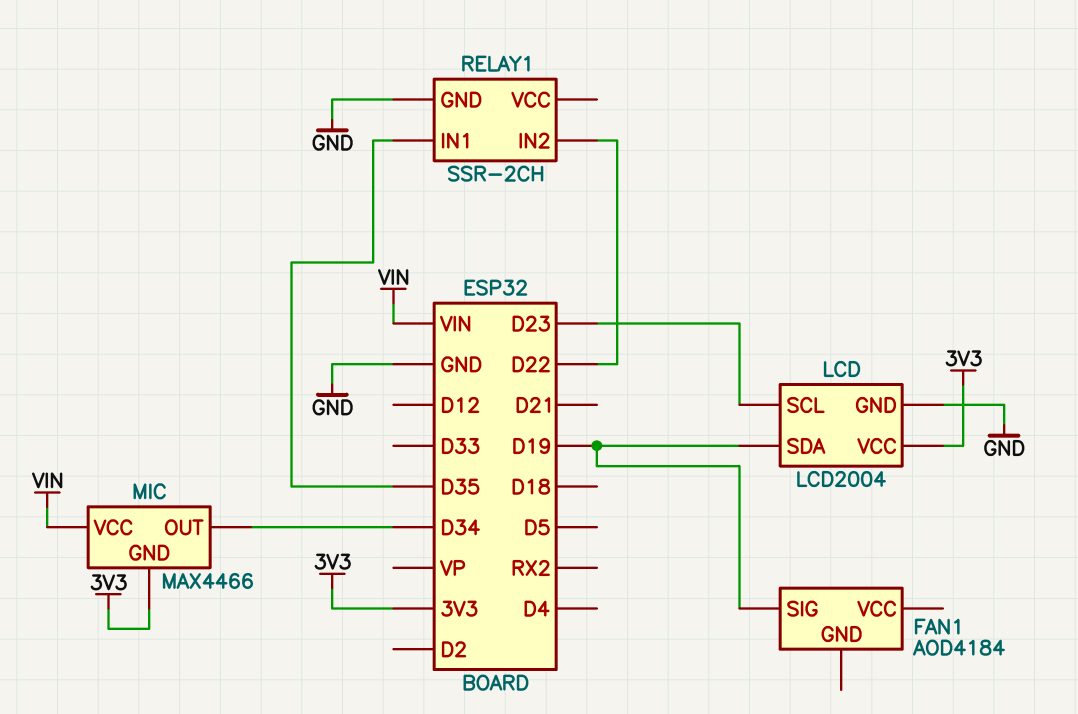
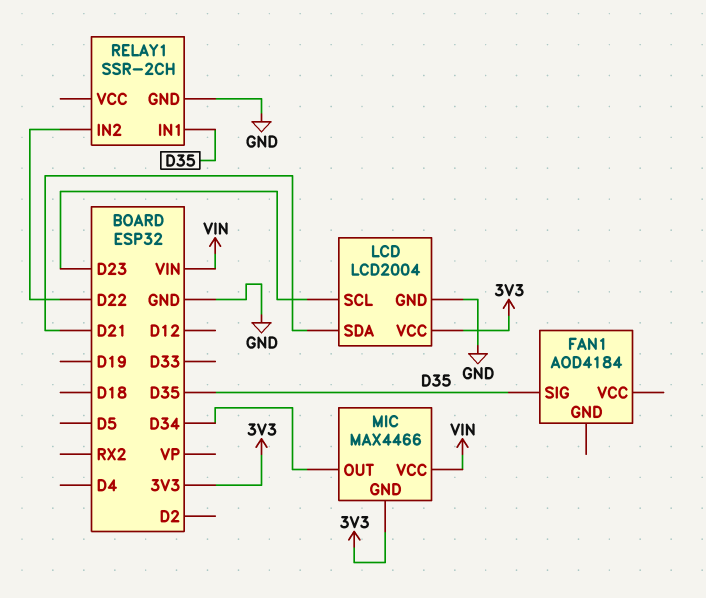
FAN1 pin SIG: D19 -> D35
LCD pin SDA: D19 -> D21

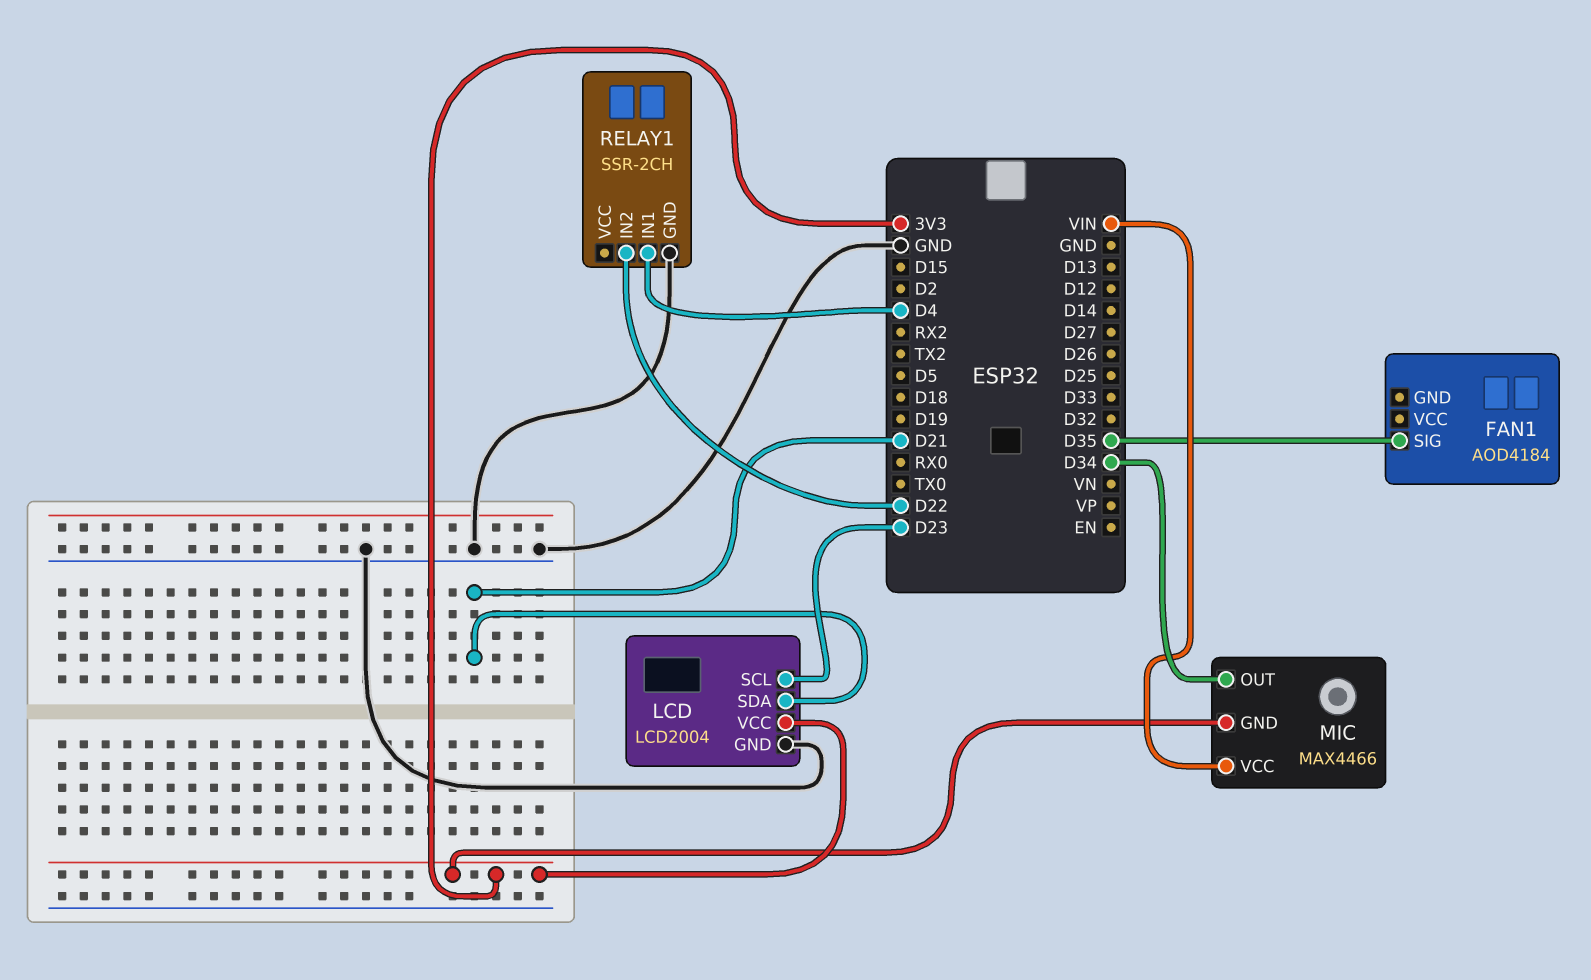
RELAY1 pin IN1: D35 -> D4

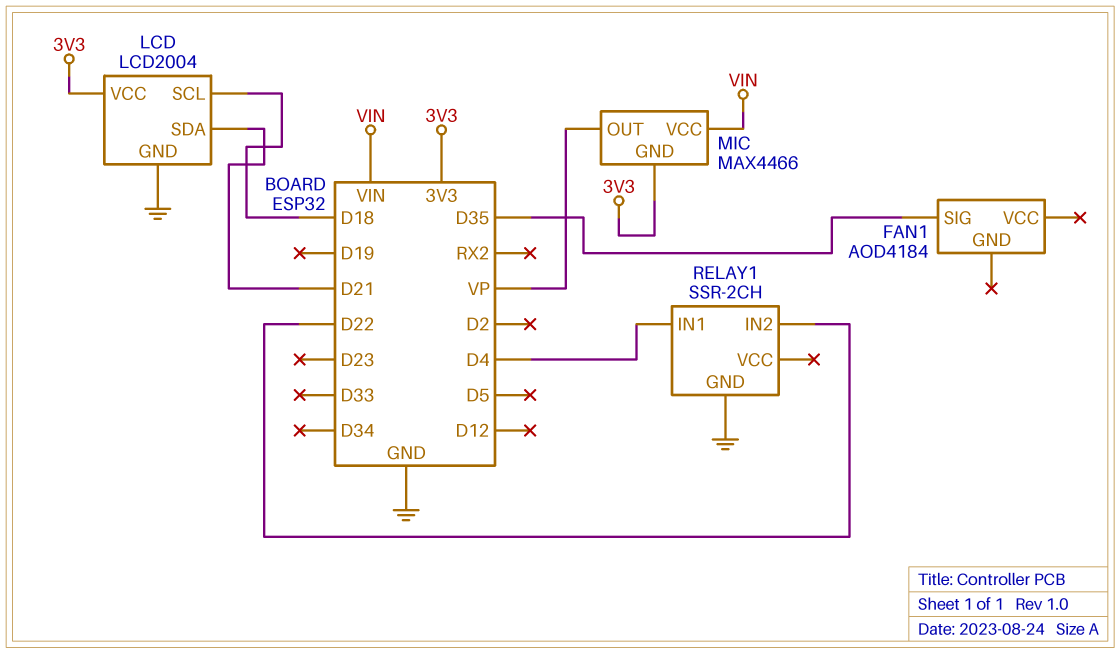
LCD pin SCL: D23 -> D18
MIC pin OUT: D34 -> VP

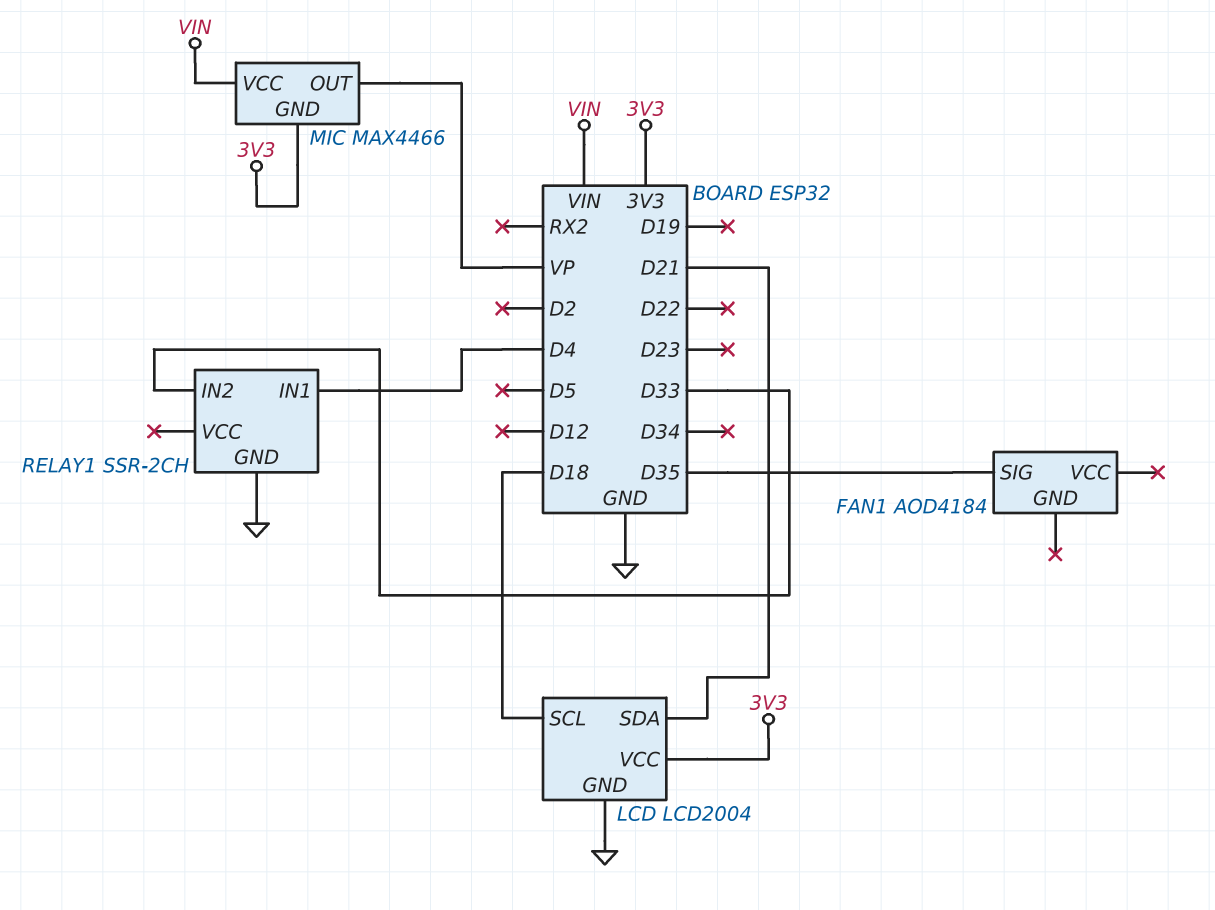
RELAY1 pin IN2: D22 -> D33

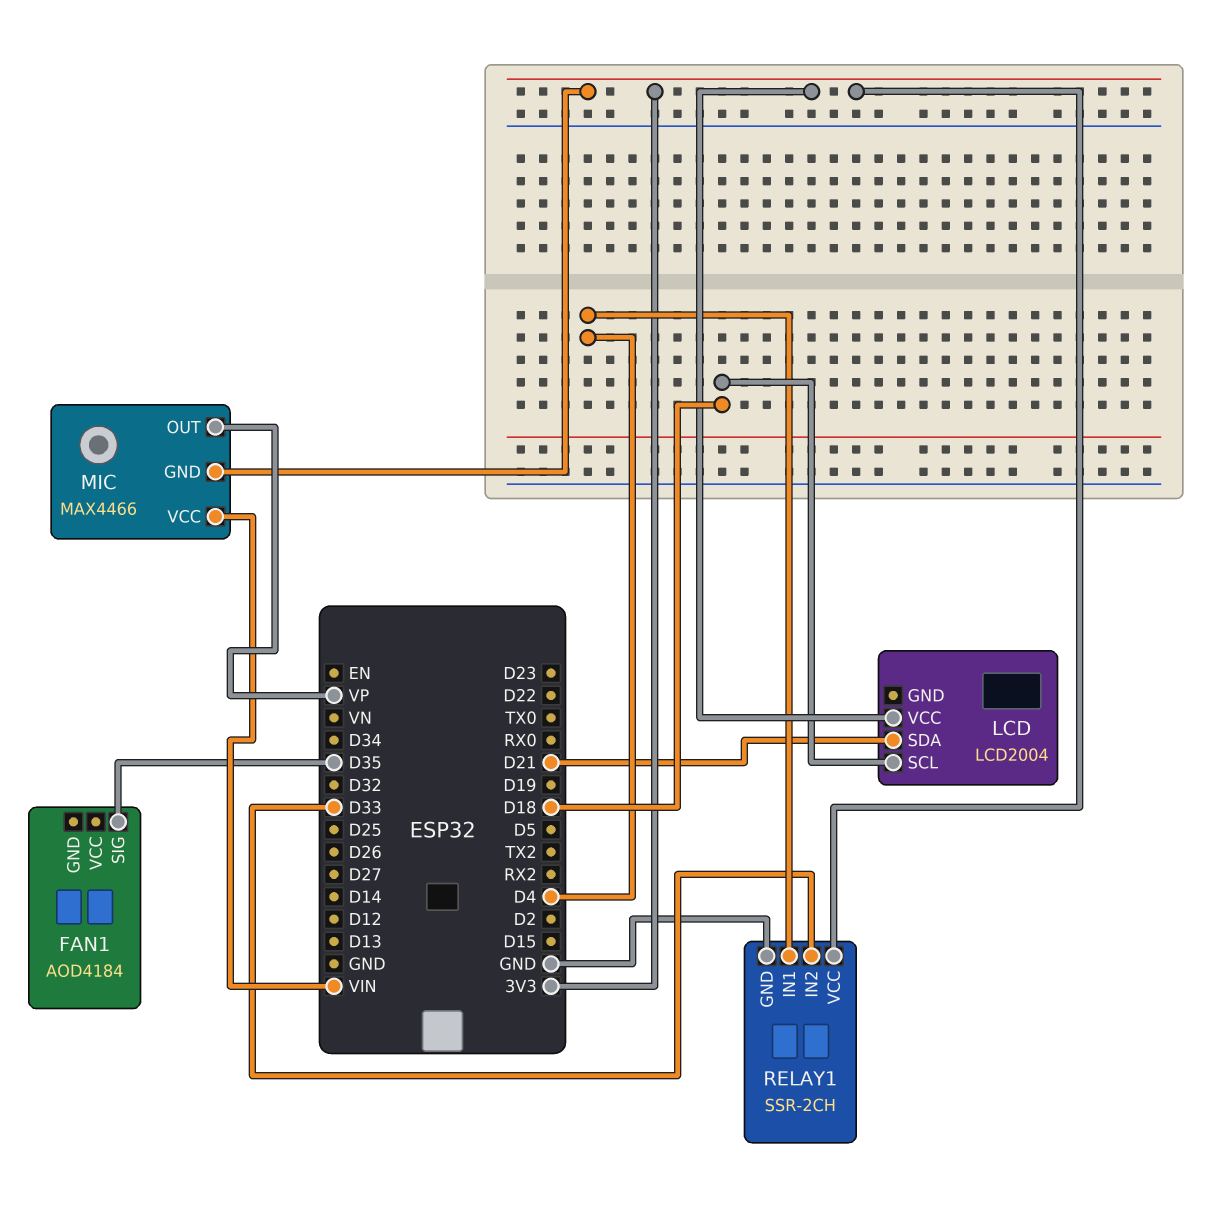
LCD pin GND: GND -> none
RELAY1 pin VCC: none -> 3V3

